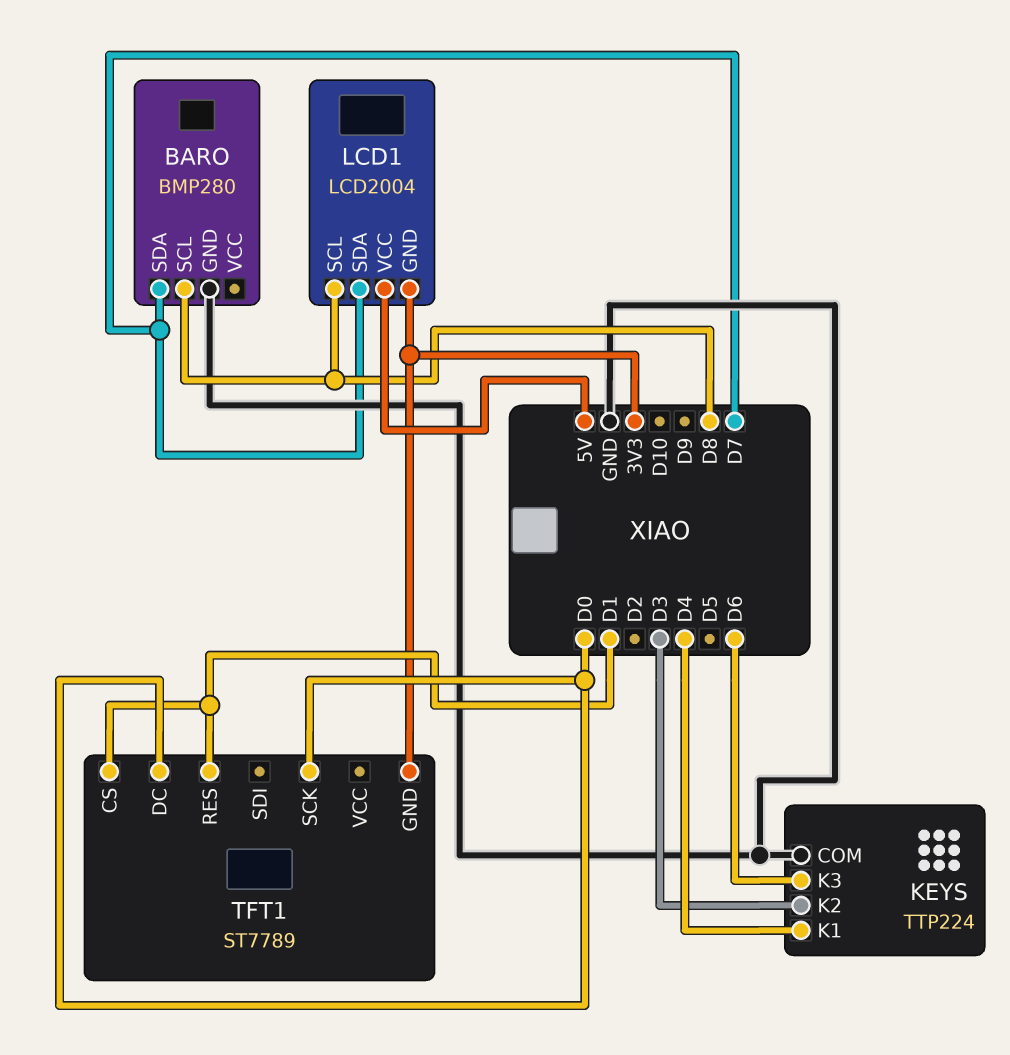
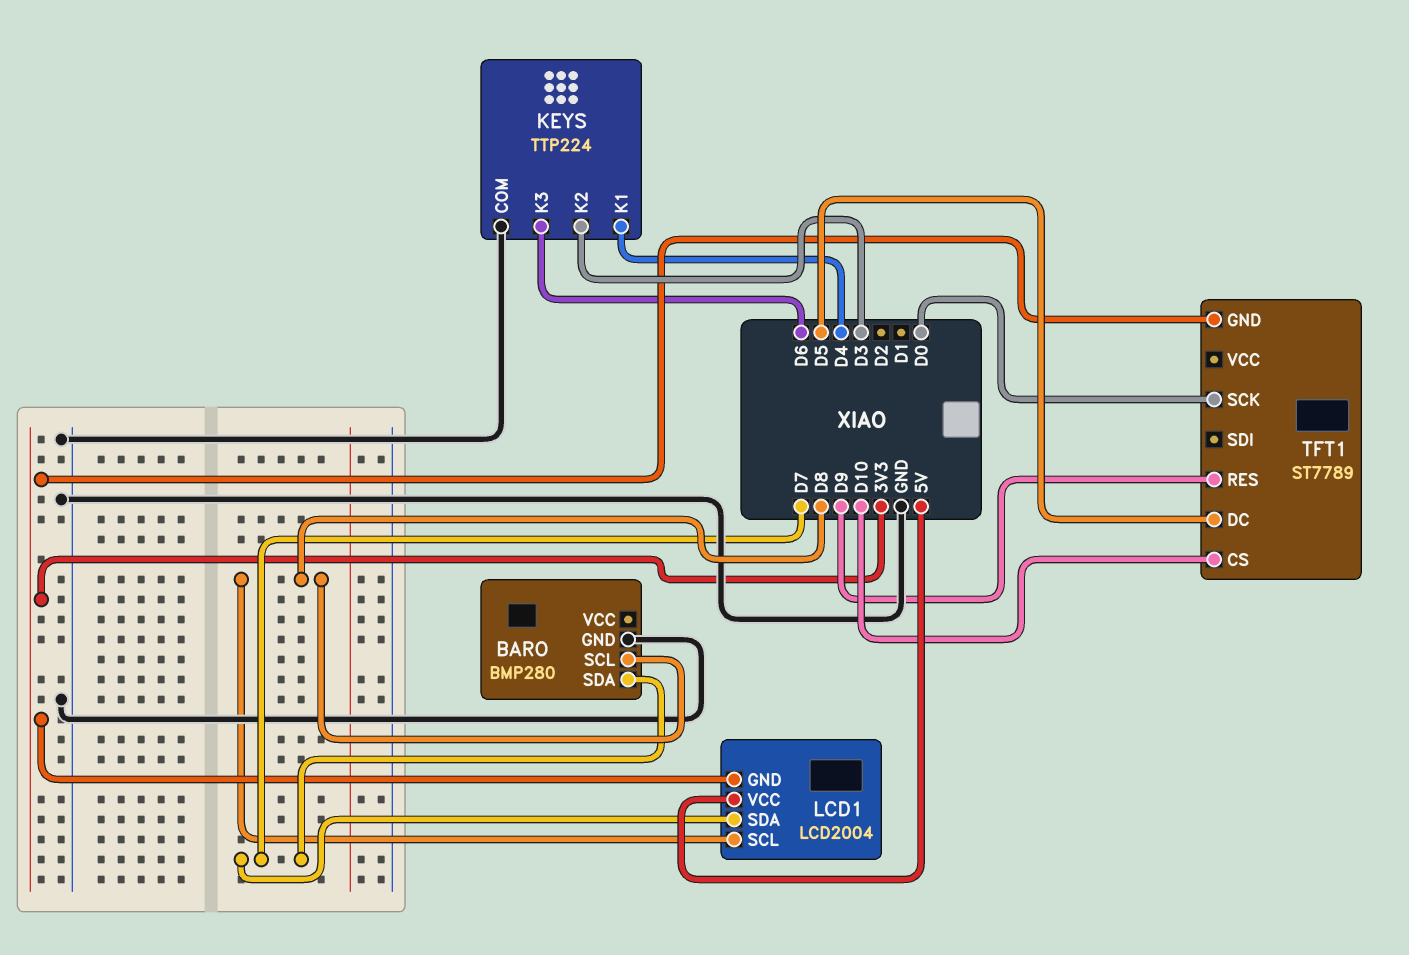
TFT1 pin CS: D1 -> D10
TFT1 pin DC: D0 -> D5
TFT1 pin RES: D1 -> D9

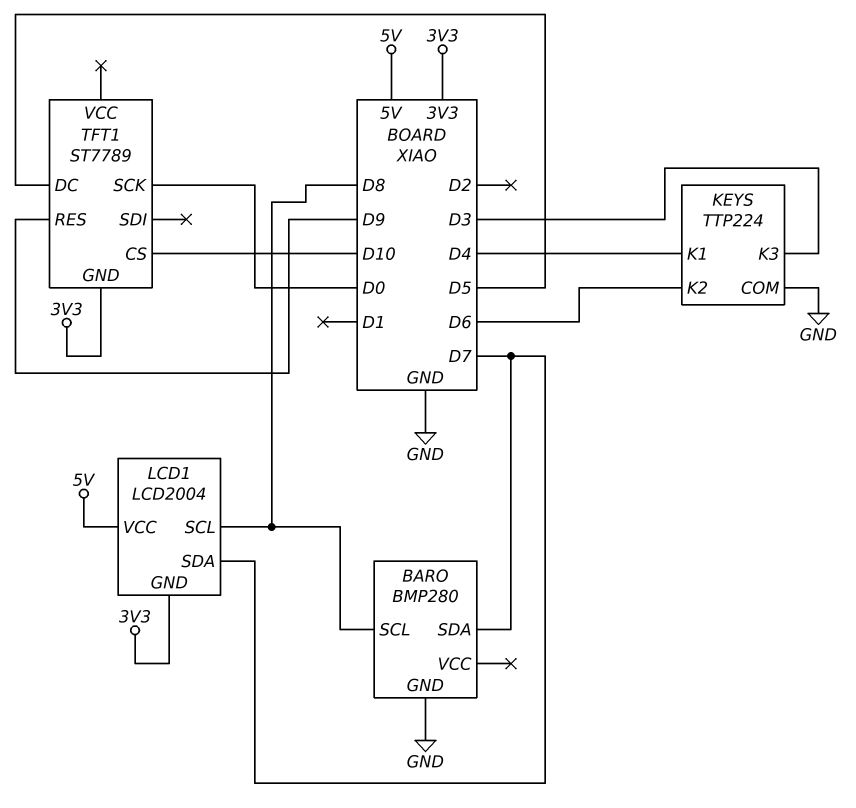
KEYS pin K2: D3 -> D6
KEYS pin K3: D6 -> D3

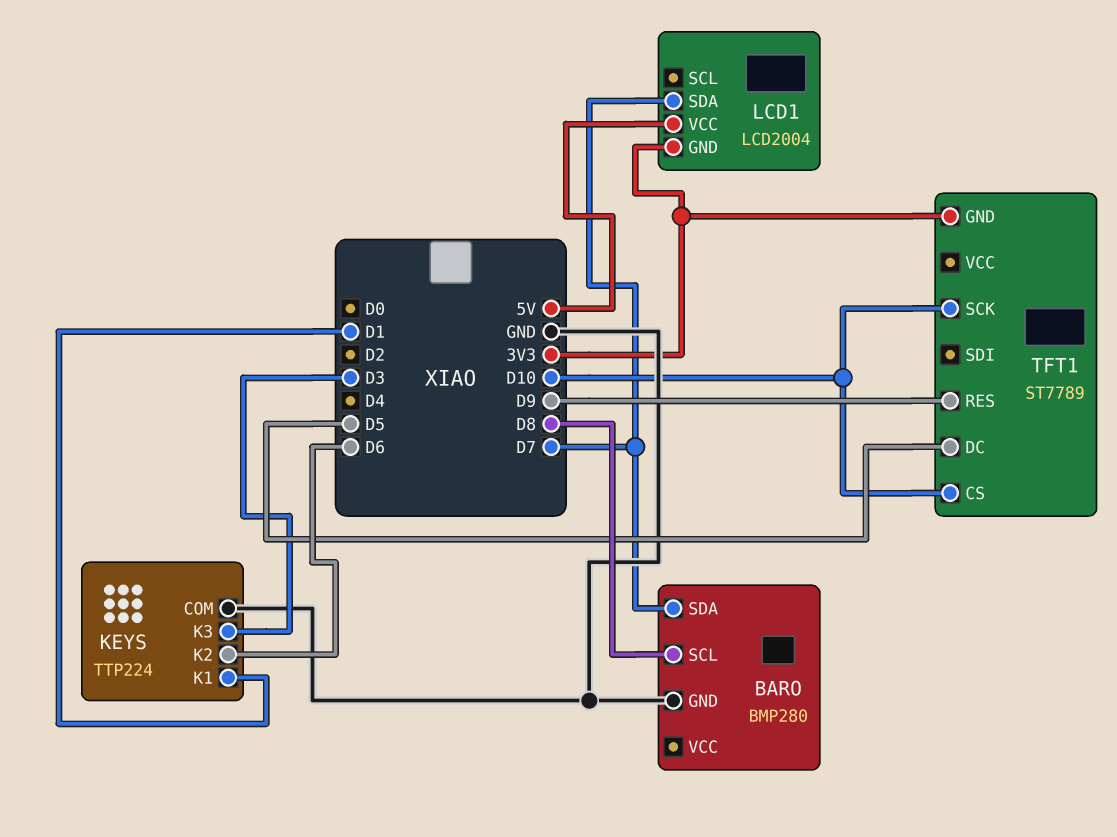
KEYS pin K1: D4 -> D1
LCD1 pin SCL: D8 -> none
TFT1 pin SCK: D0 -> D10

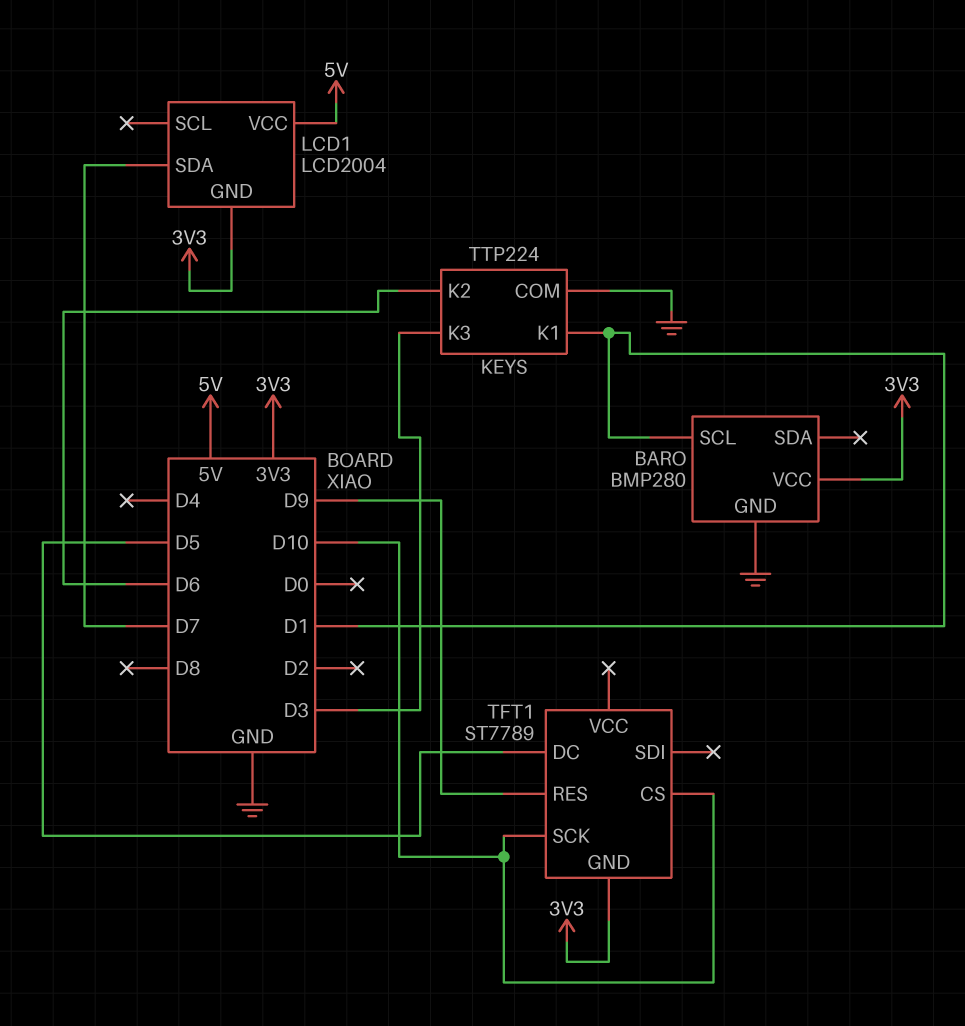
BARO pin SCL: D8 -> D1
BARO pin SDA: D7 -> none
BARO pin VCC: none -> 3V3

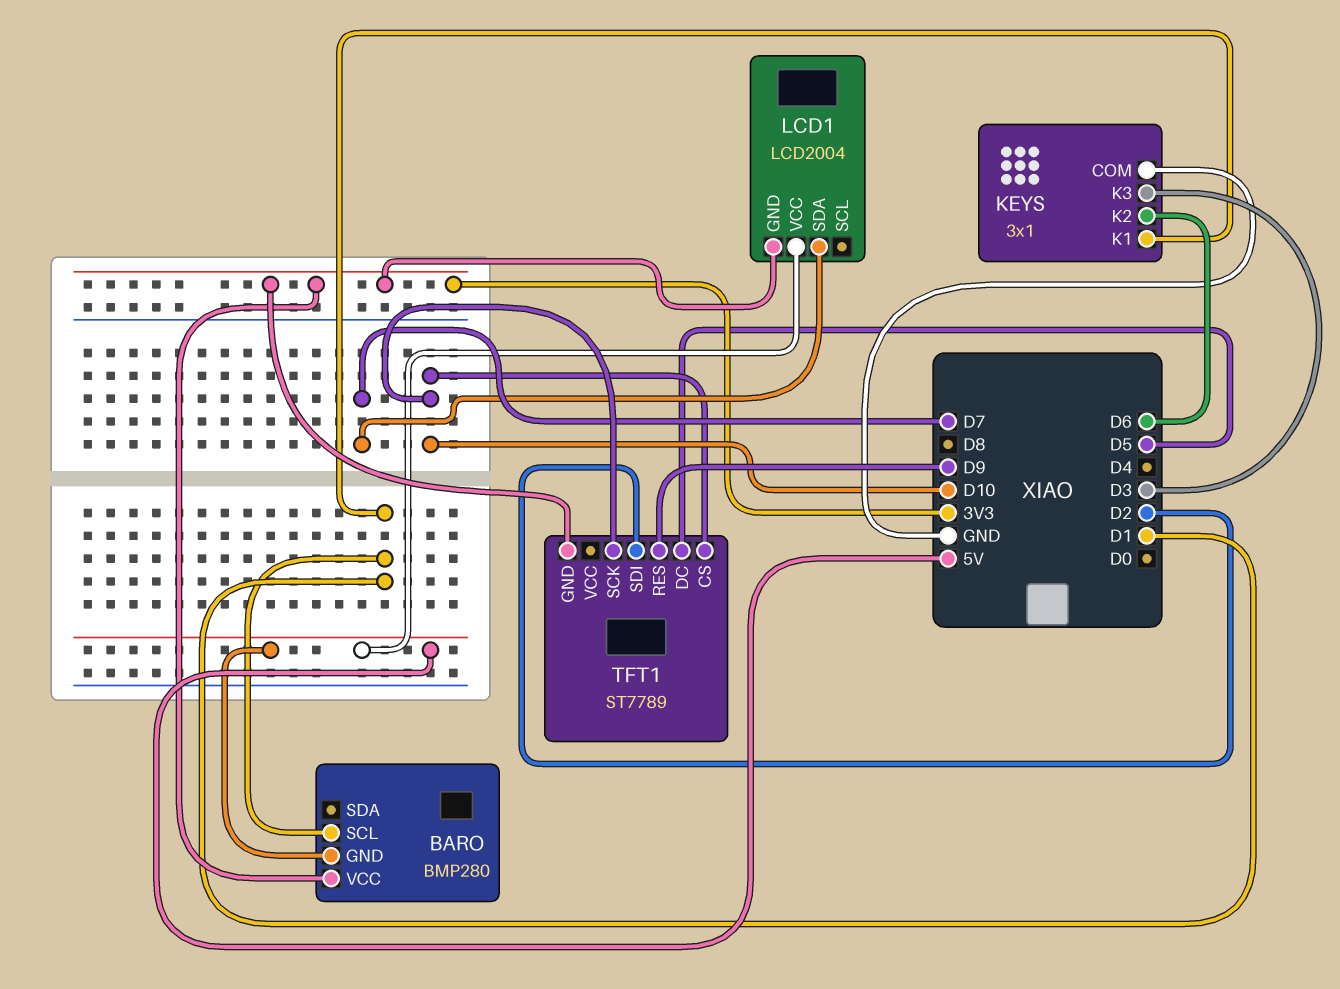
BARO pin GND: GND -> 5V
KEYS: TTP224 -> 3x1
TFT1 pin SDI: none -> D2

